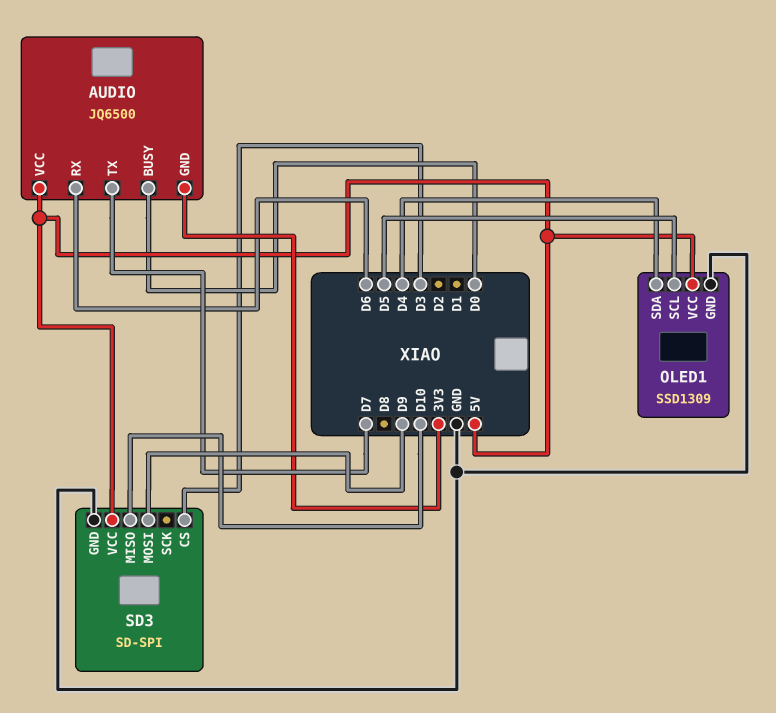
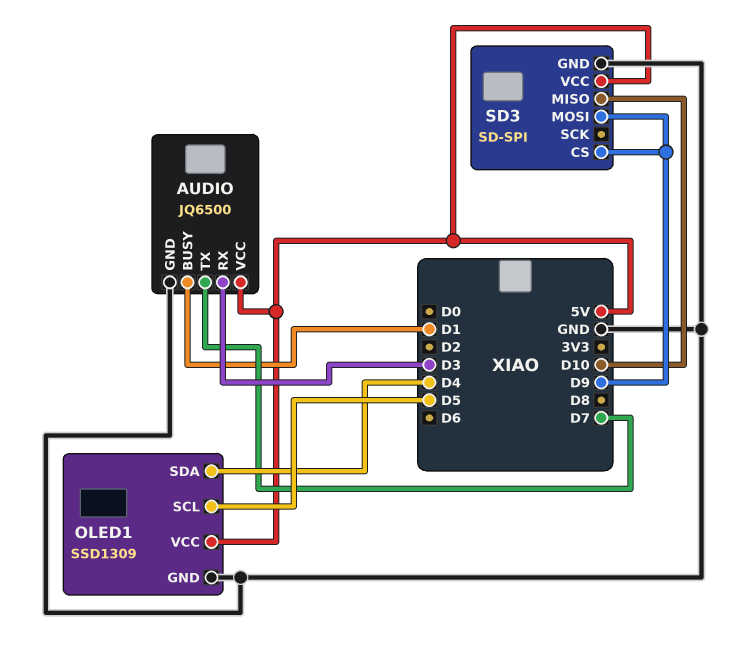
AUDIO pin BUSY: D0 -> D1
AUDIO pin GND: 3V3 -> GND
AUDIO pin RX: D6 -> D3
SD3 pin CS: D3 -> D9

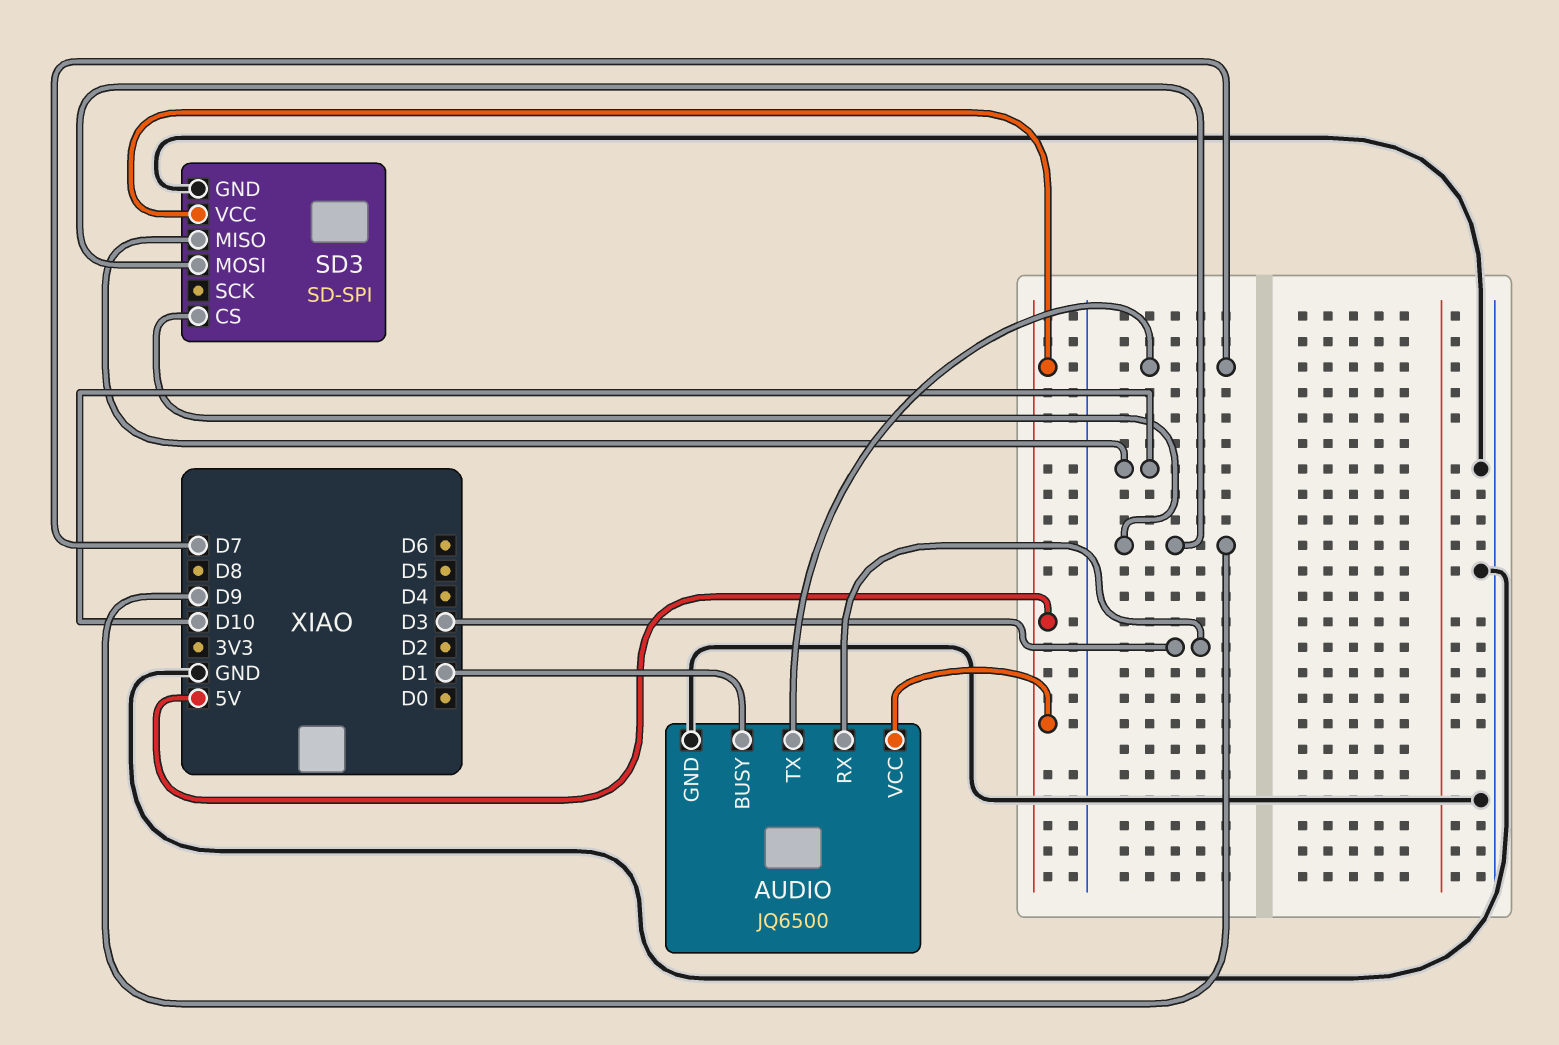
OLED1: SSD1309 -> none
OLED1 pin GND: GND -> none
OLED1 pin SCL: D5 -> none
OLED1 pin SDA: D4 -> none
OLED1 pin VCC: 5V -> none

